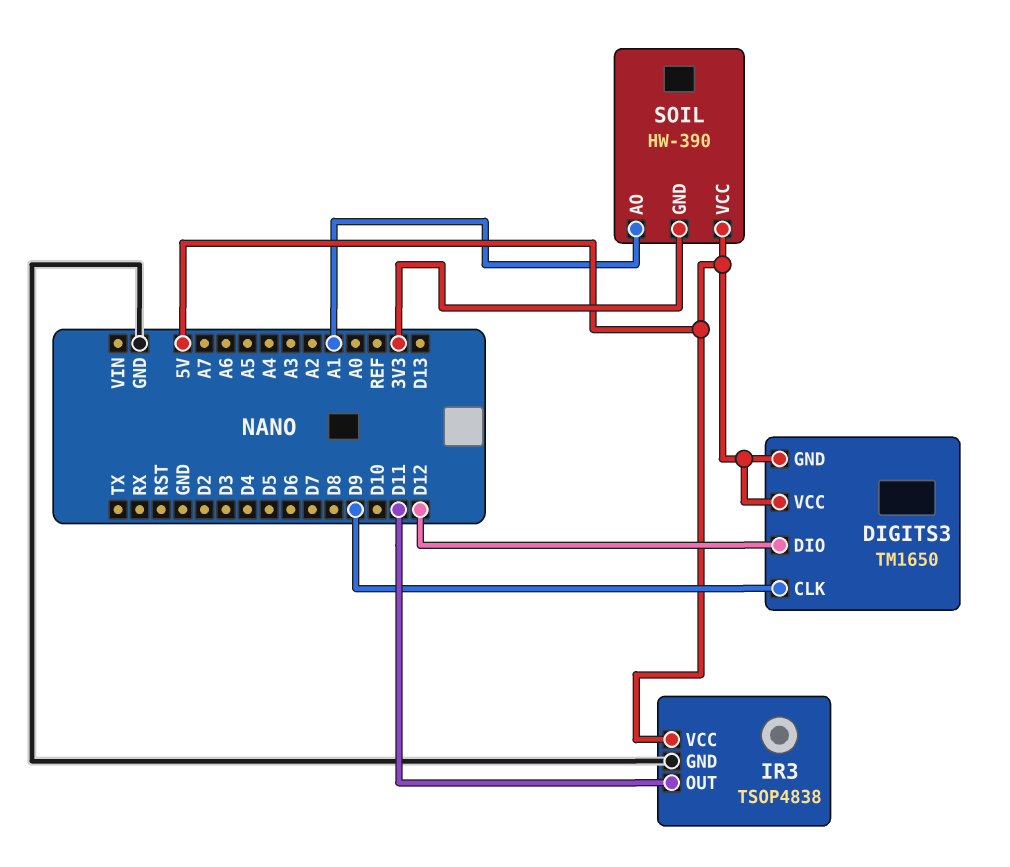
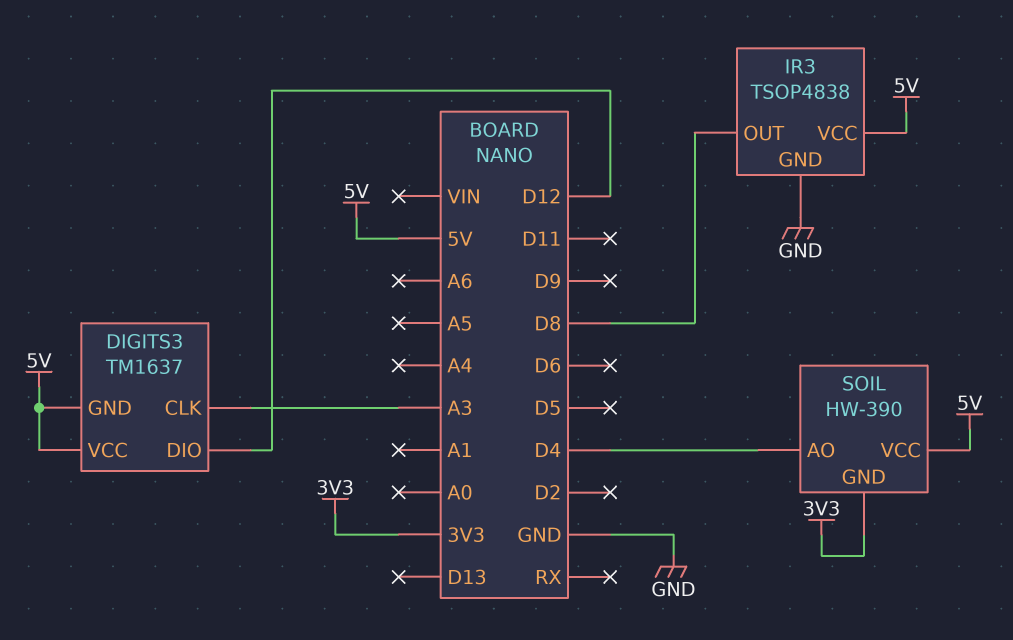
DIGITS3: TM1650 -> TM1637
DIGITS3 pin CLK: D9 -> A3
IR3 pin OUT: D11 -> D8
SOIL pin AO: A1 -> D4

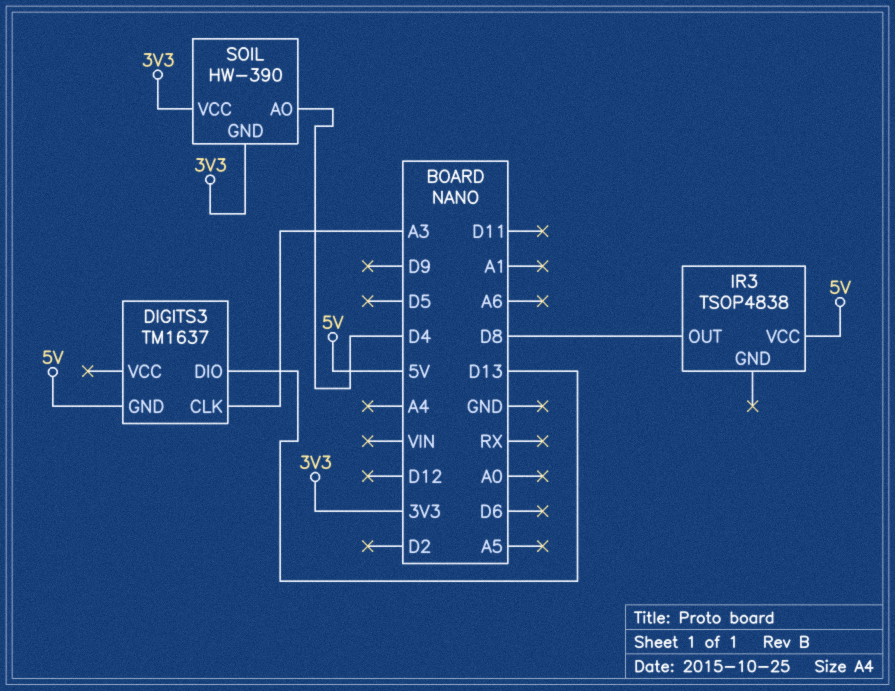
DIGITS3 pin DIO: D12 -> D13
DIGITS3 pin VCC: 5V -> none
IR3 pin GND: GND -> none
SOIL pin VCC: 5V -> 3V3

